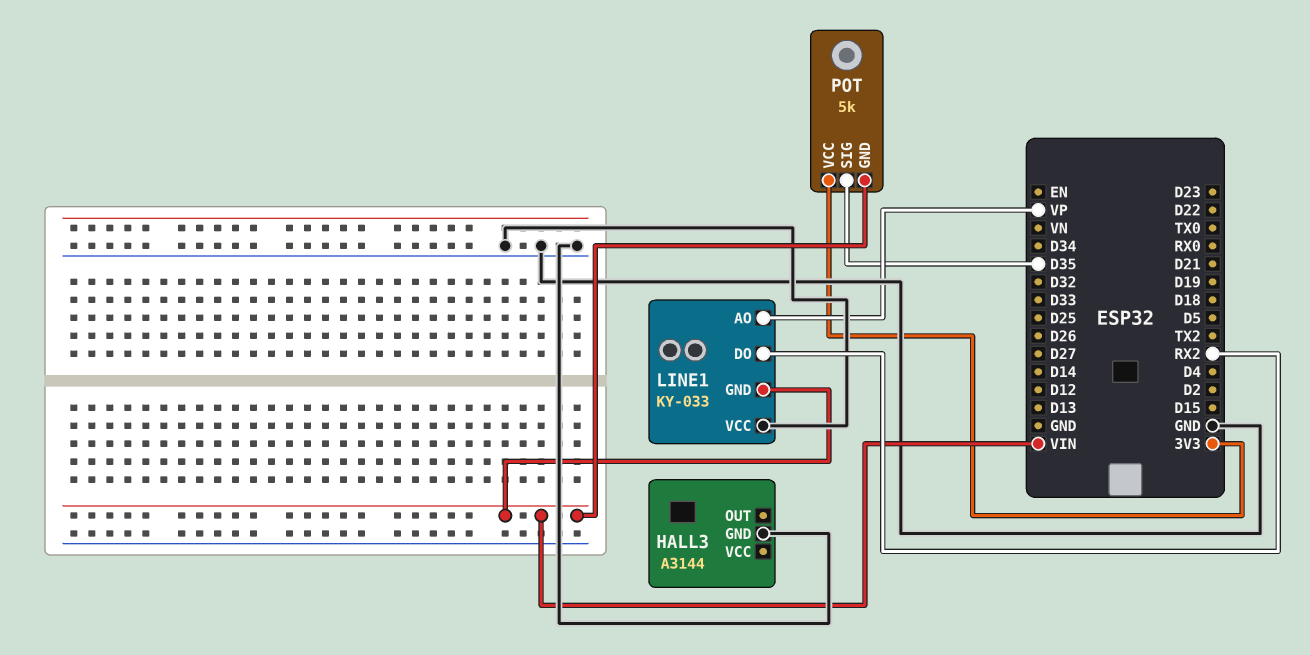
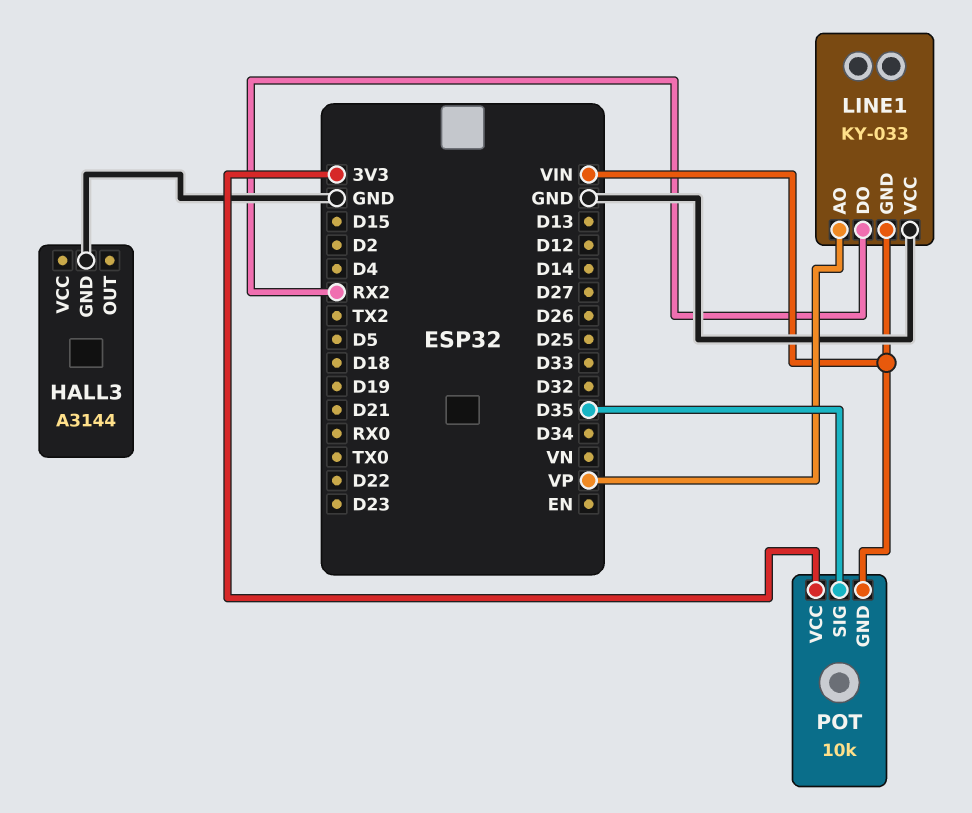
POT: 5k -> 10k

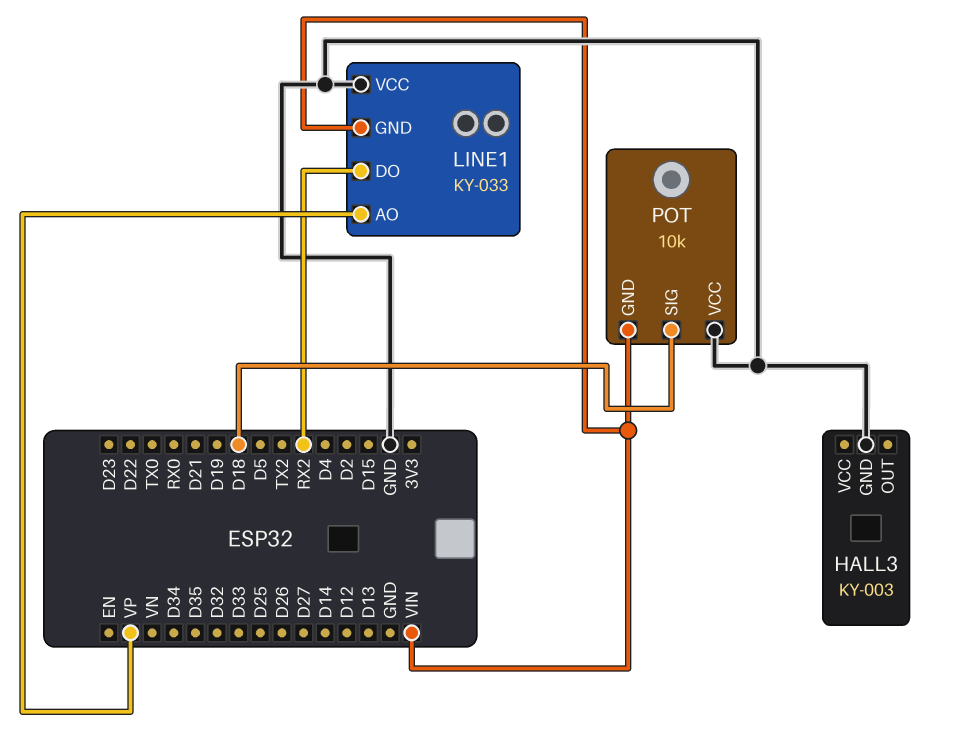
HALL3: A3144 -> KY-003
POT pin SIG: D35 -> D18
POT pin VCC: 3V3 -> GND

